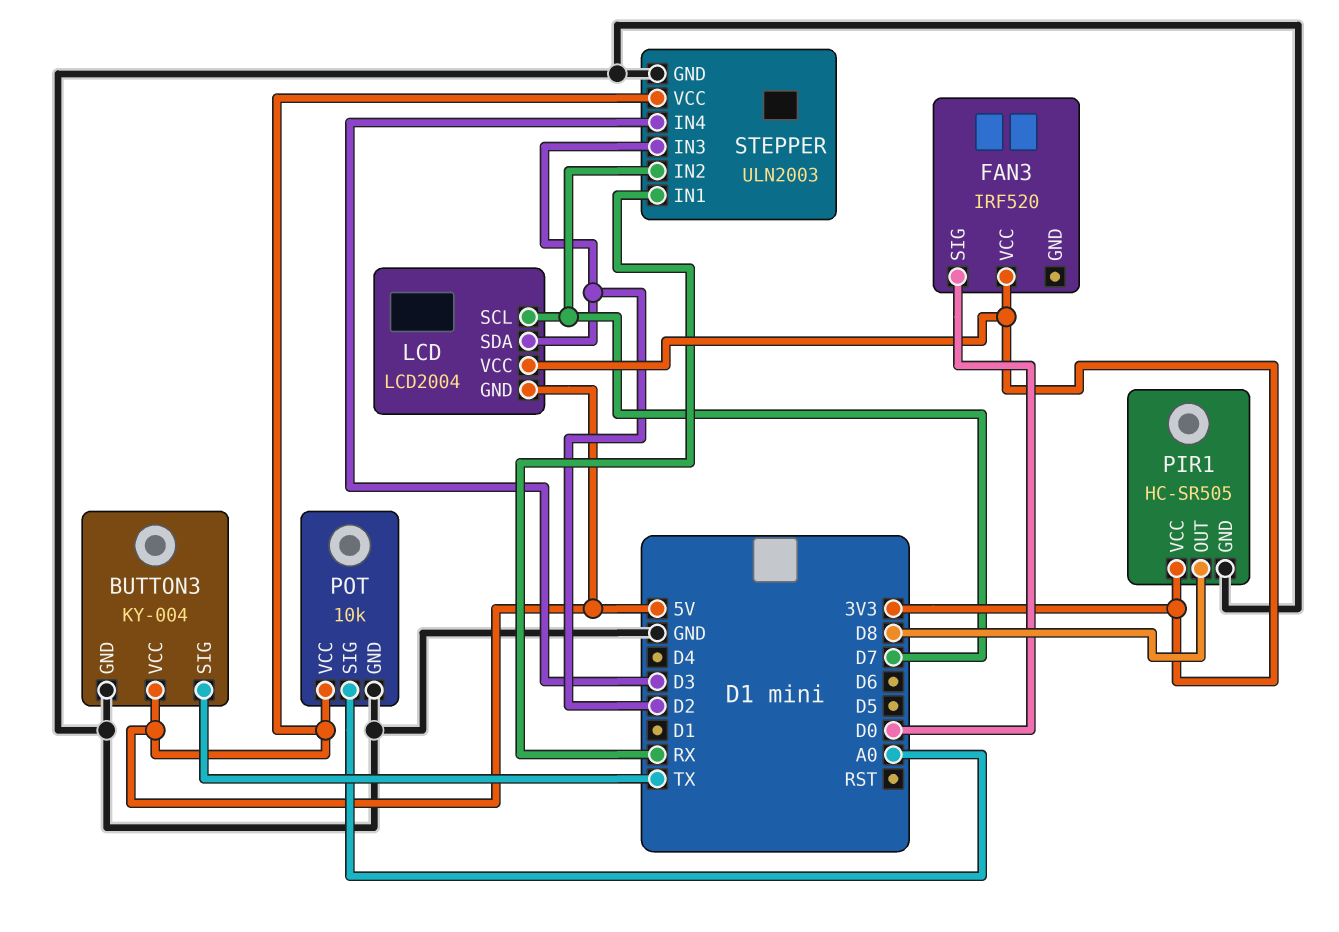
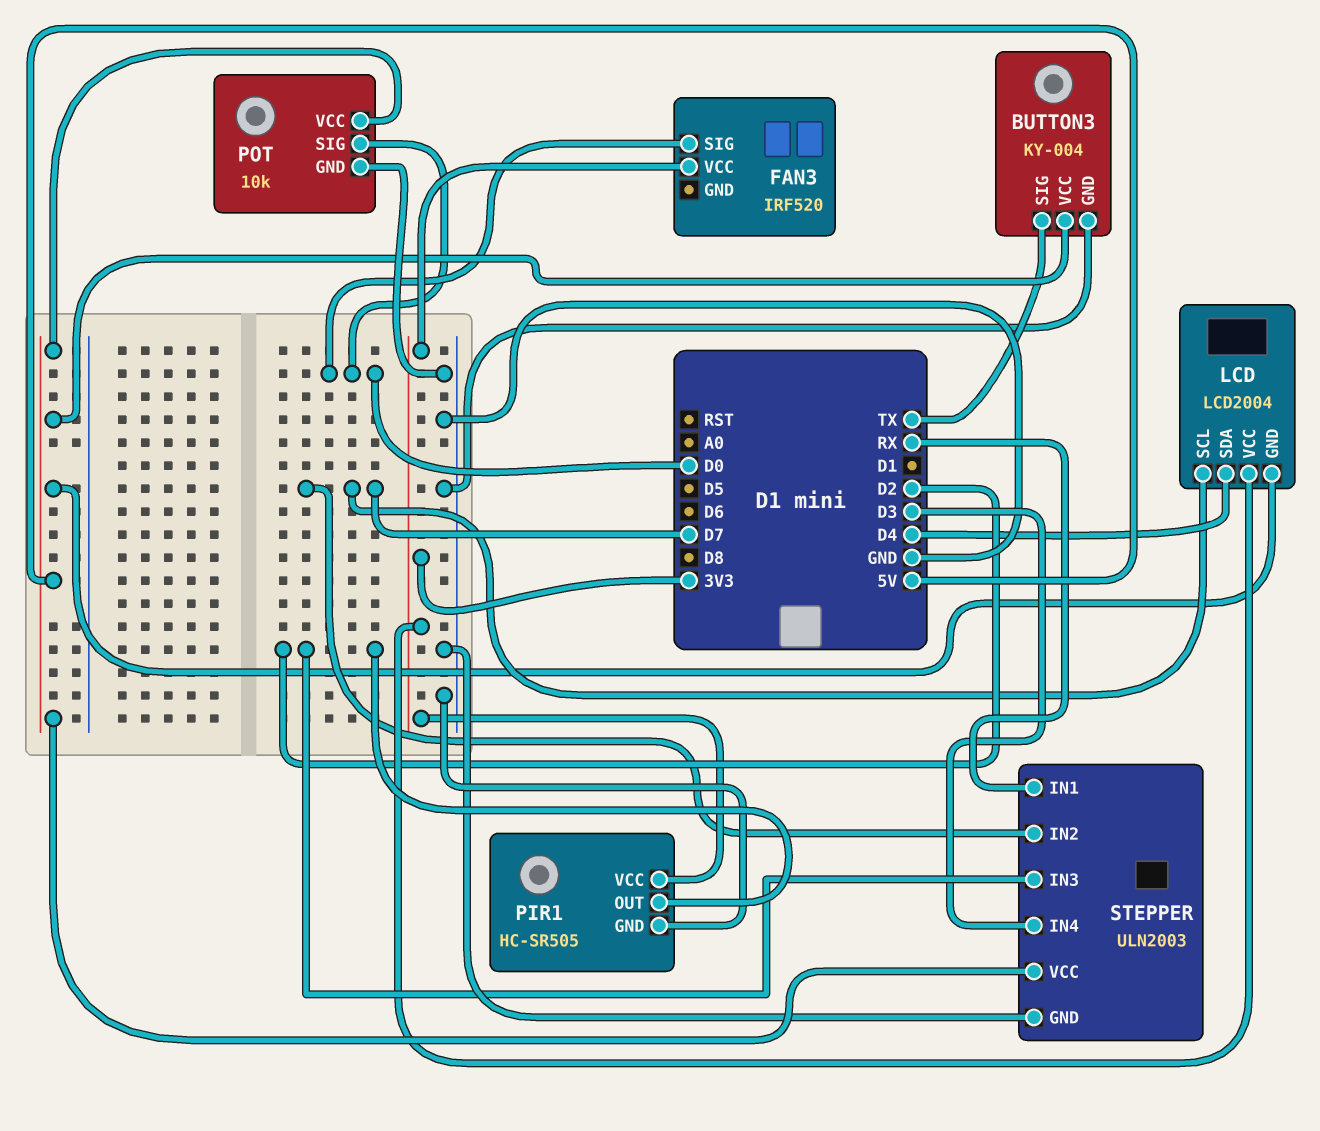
LCD pin SDA: D2 -> D4
PIR1 pin OUT: D8 -> D2
POT pin SIG: A0 -> D0

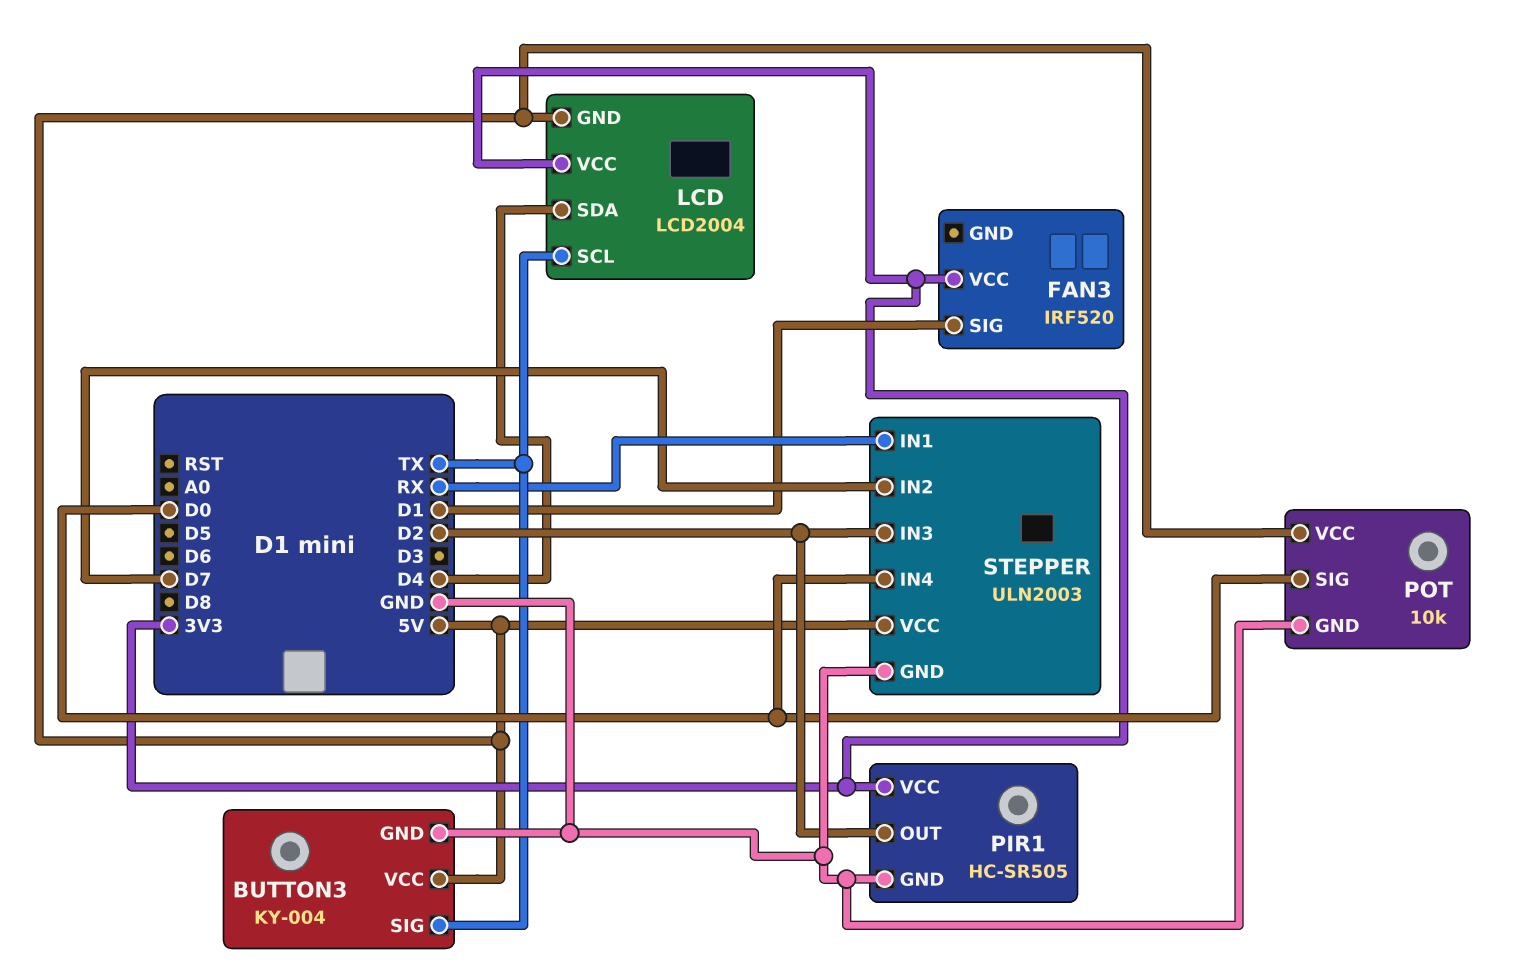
FAN3 pin SIG: D0 -> D1
LCD pin SCL: D7 -> TX
STEPPER pin IN4: D3 -> D0

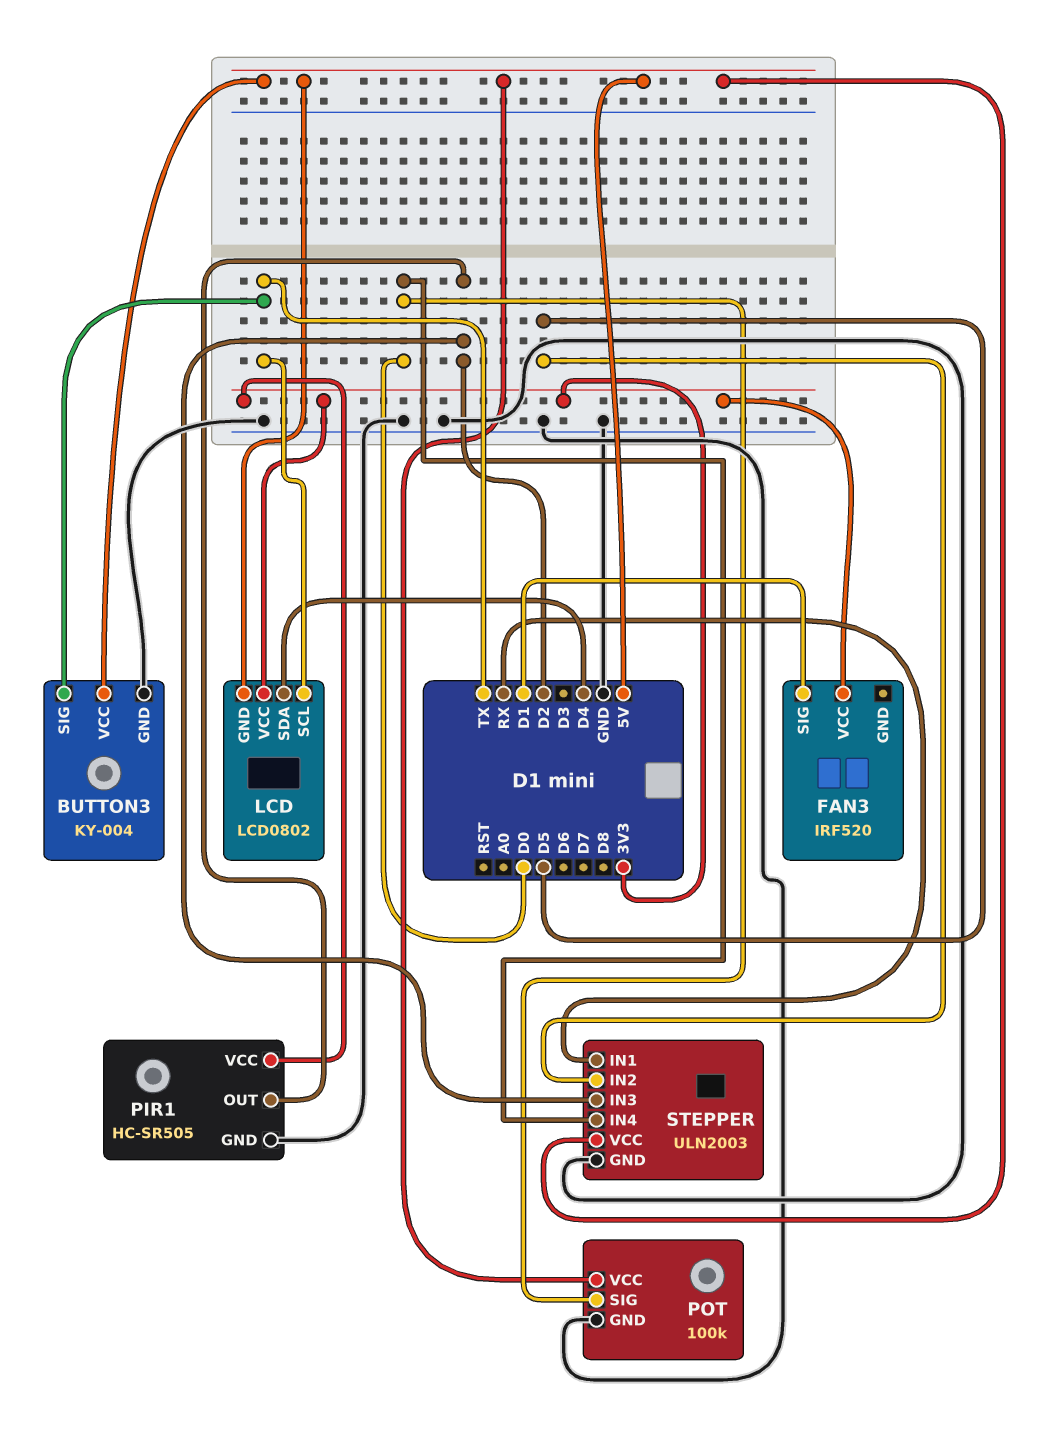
LCD: LCD2004 -> LCD0802
POT: 10k -> 100k
STEPPER pin IN2: D7 -> D5

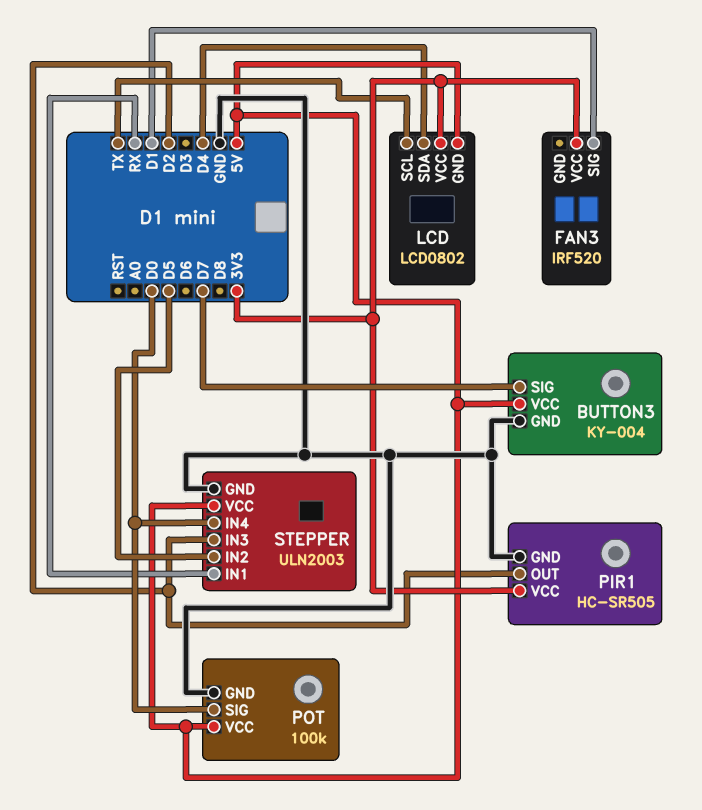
BUTTON3 pin SIG: TX -> D7

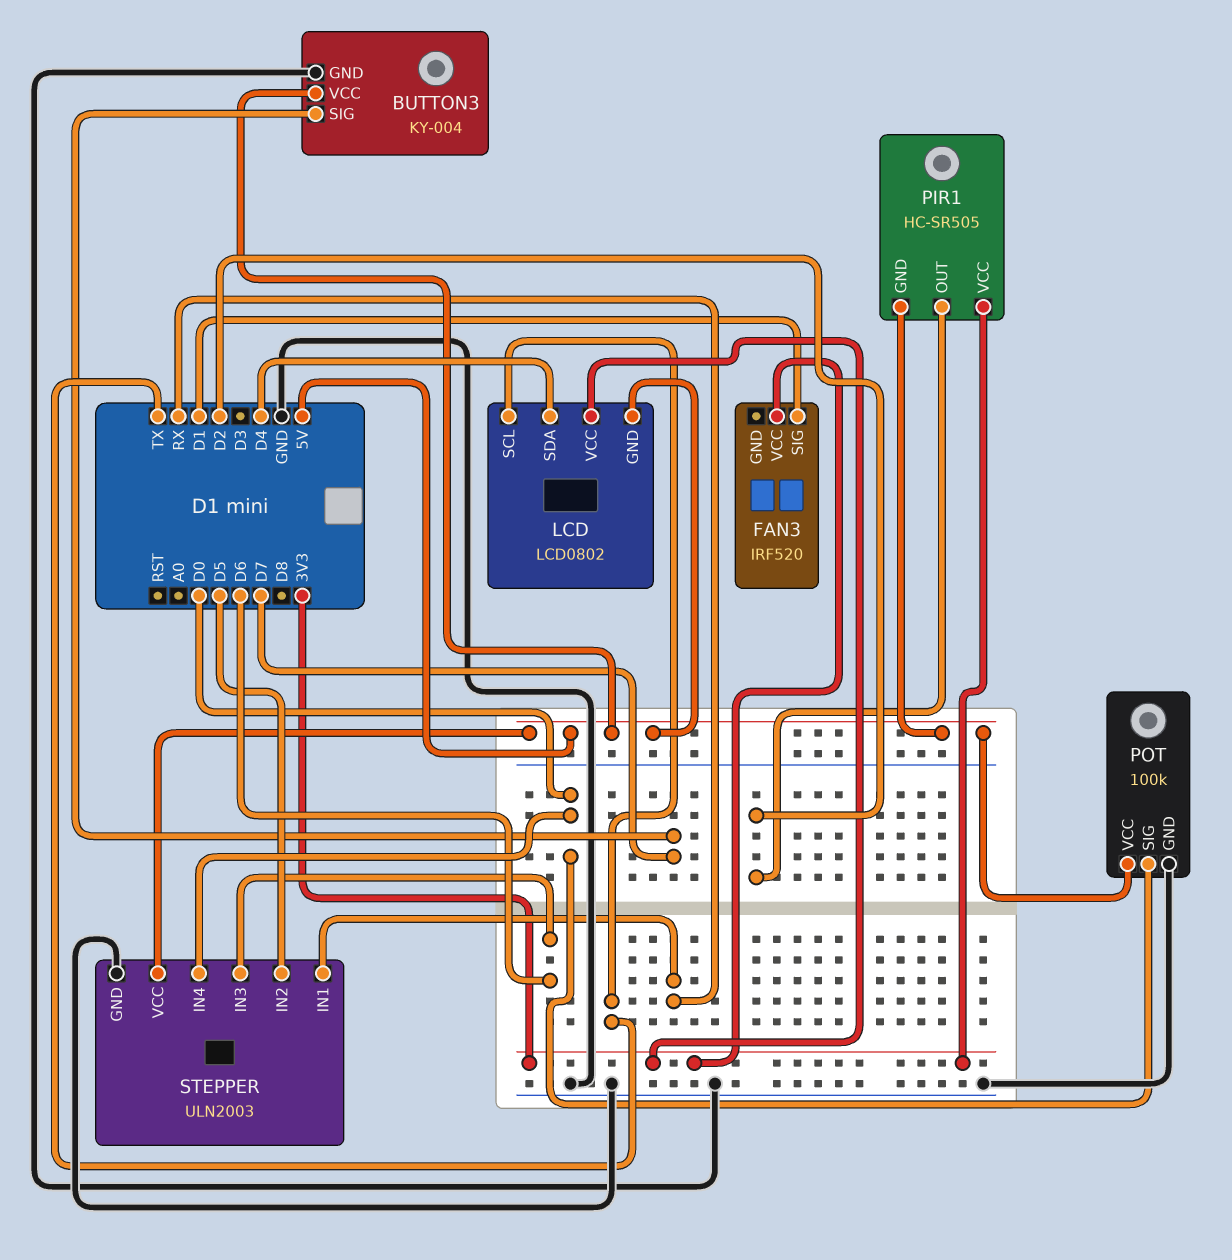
PIR1 pin GND: GND -> 5V
STEPPER pin IN3: D2 -> D6

